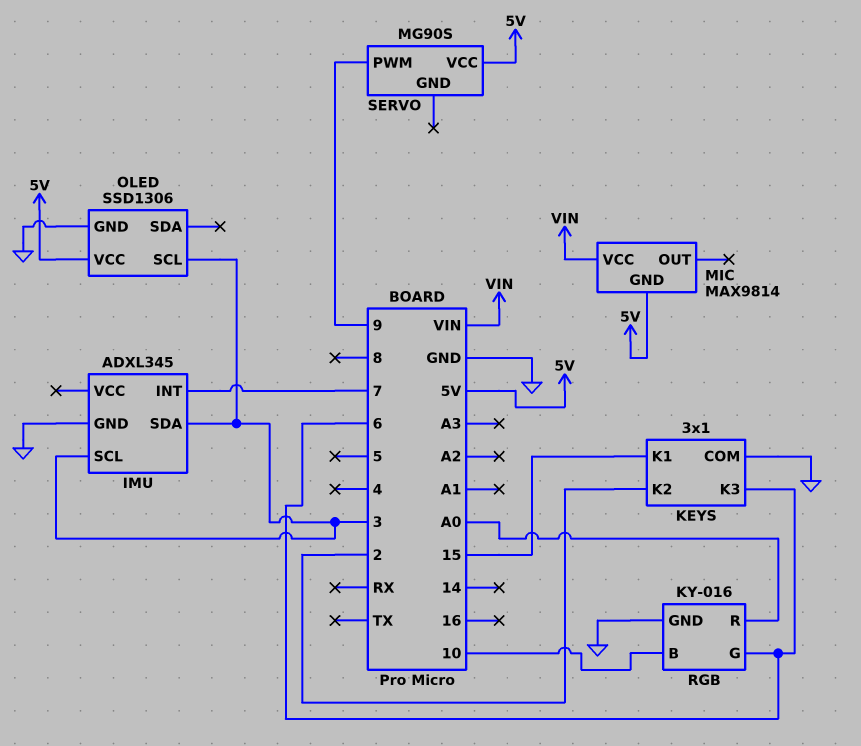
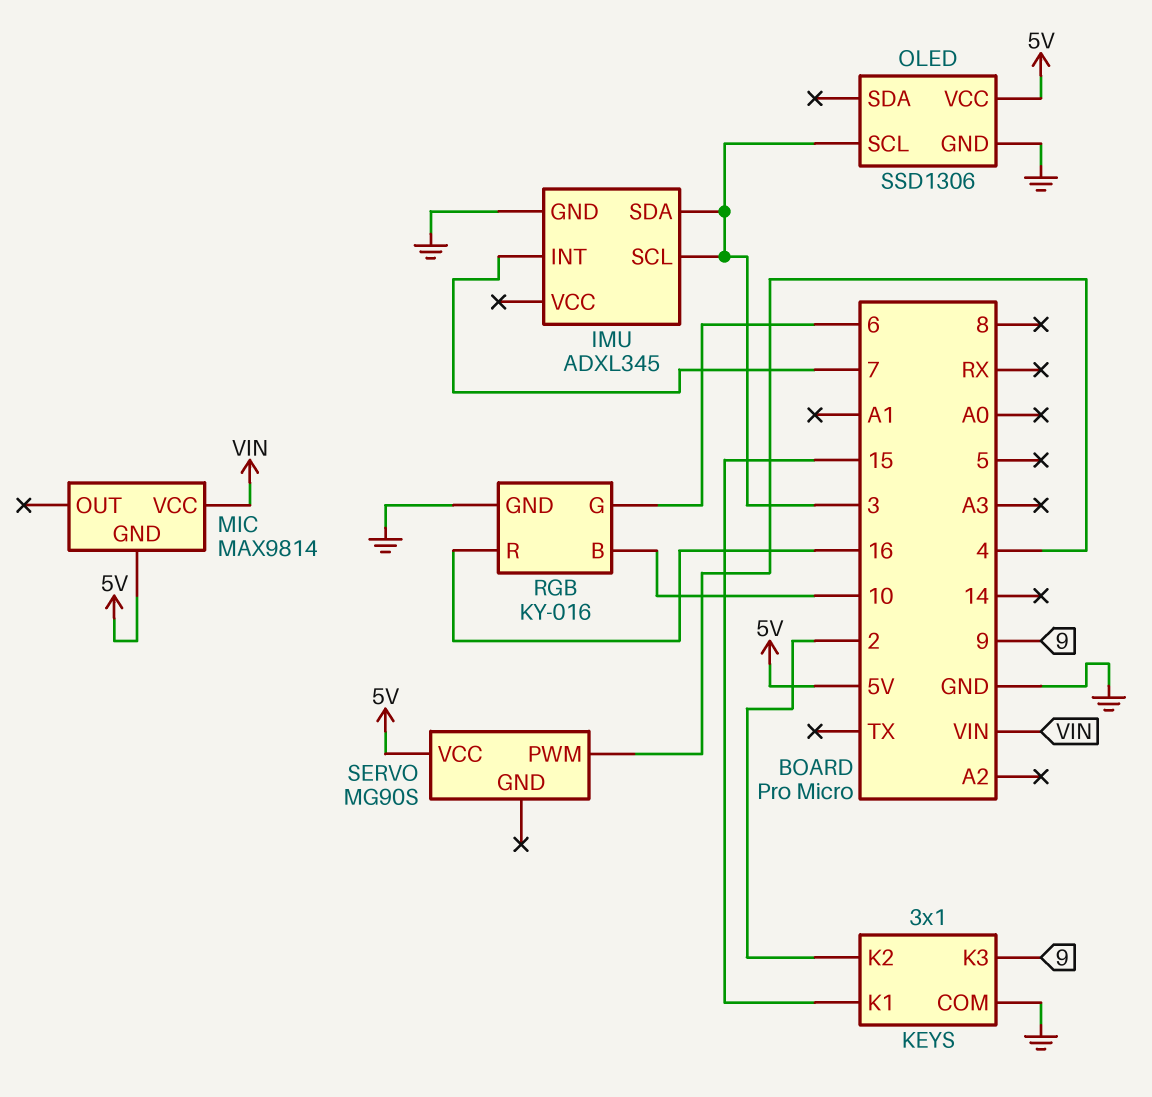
KEYS pin K3: 6 -> 9
RGB pin R: A0 -> 16
SERVO pin PWM: 9 -> 4

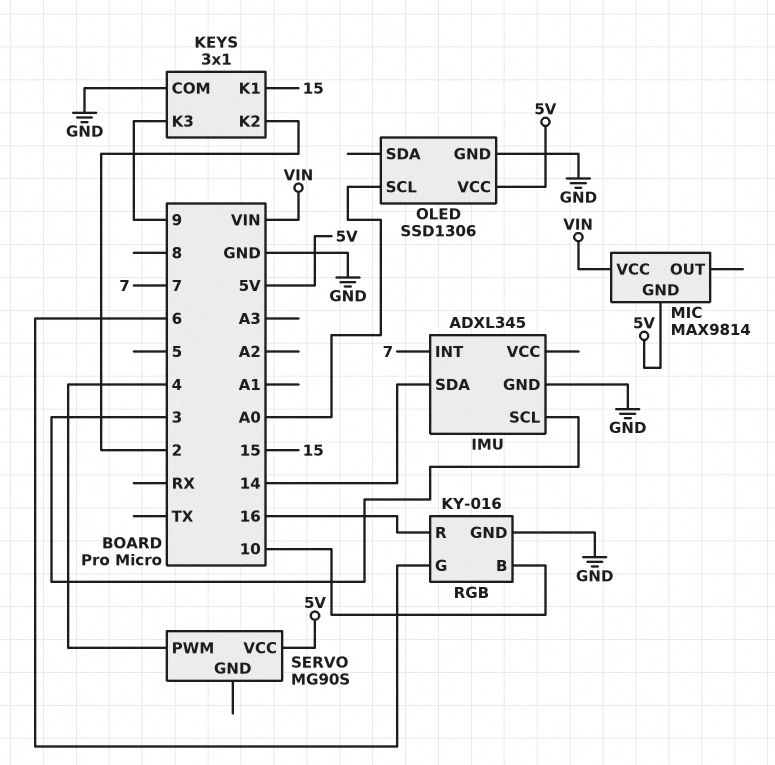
IMU pin SDA: 3 -> 14
OLED pin SCL: 3 -> A0

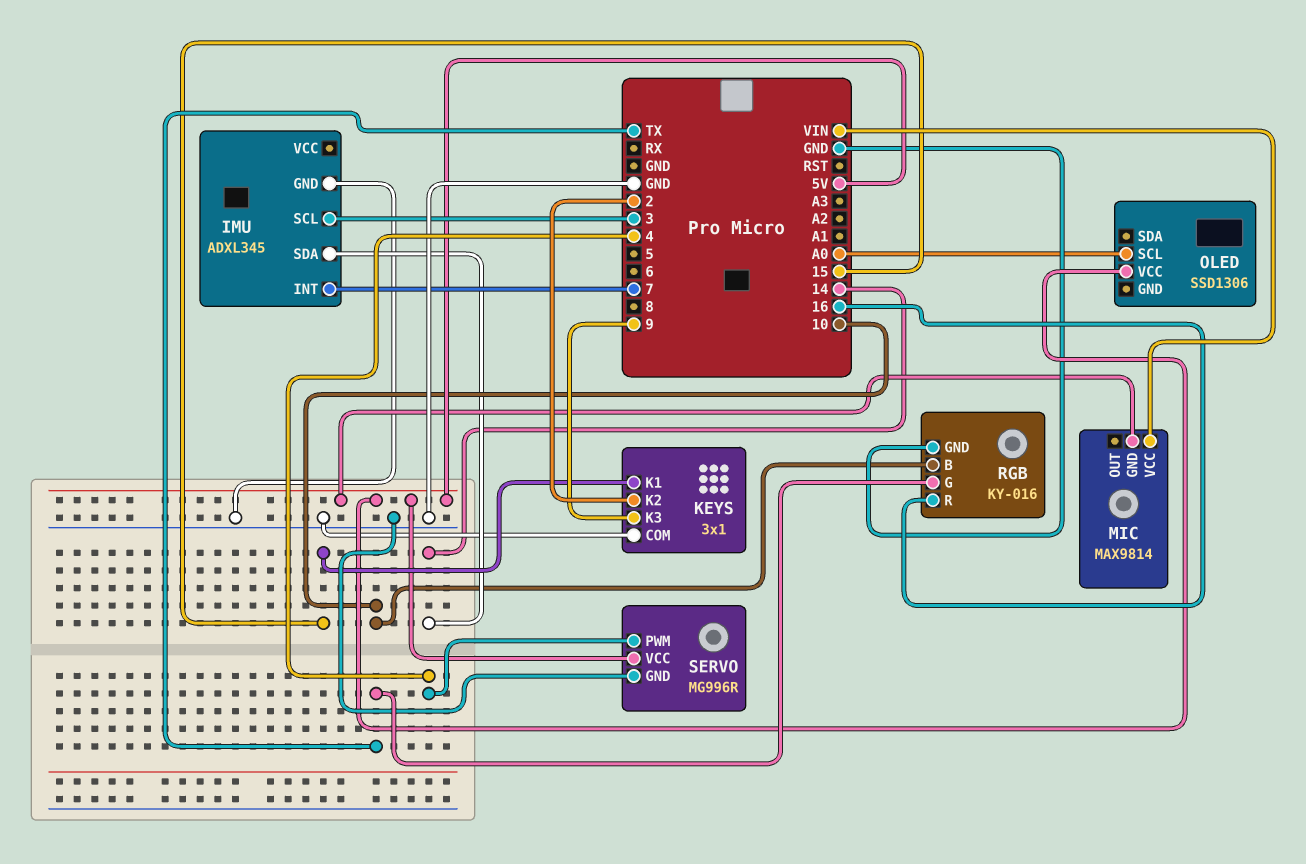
OLED pin GND: GND -> none
RGB pin G: 6 -> TX
SERVO: MG90S -> MG996R
SERVO pin GND: none -> GND

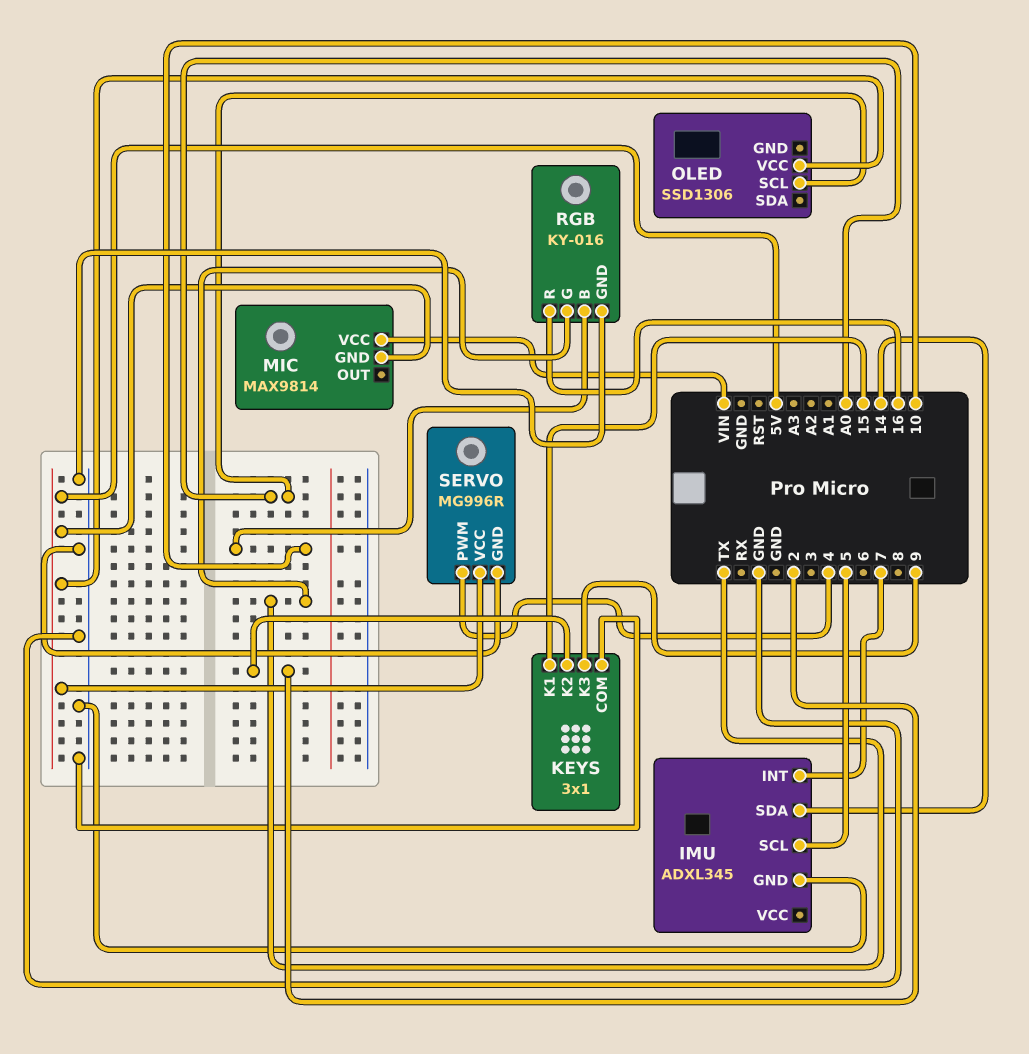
IMU pin SCL: 3 -> 5

